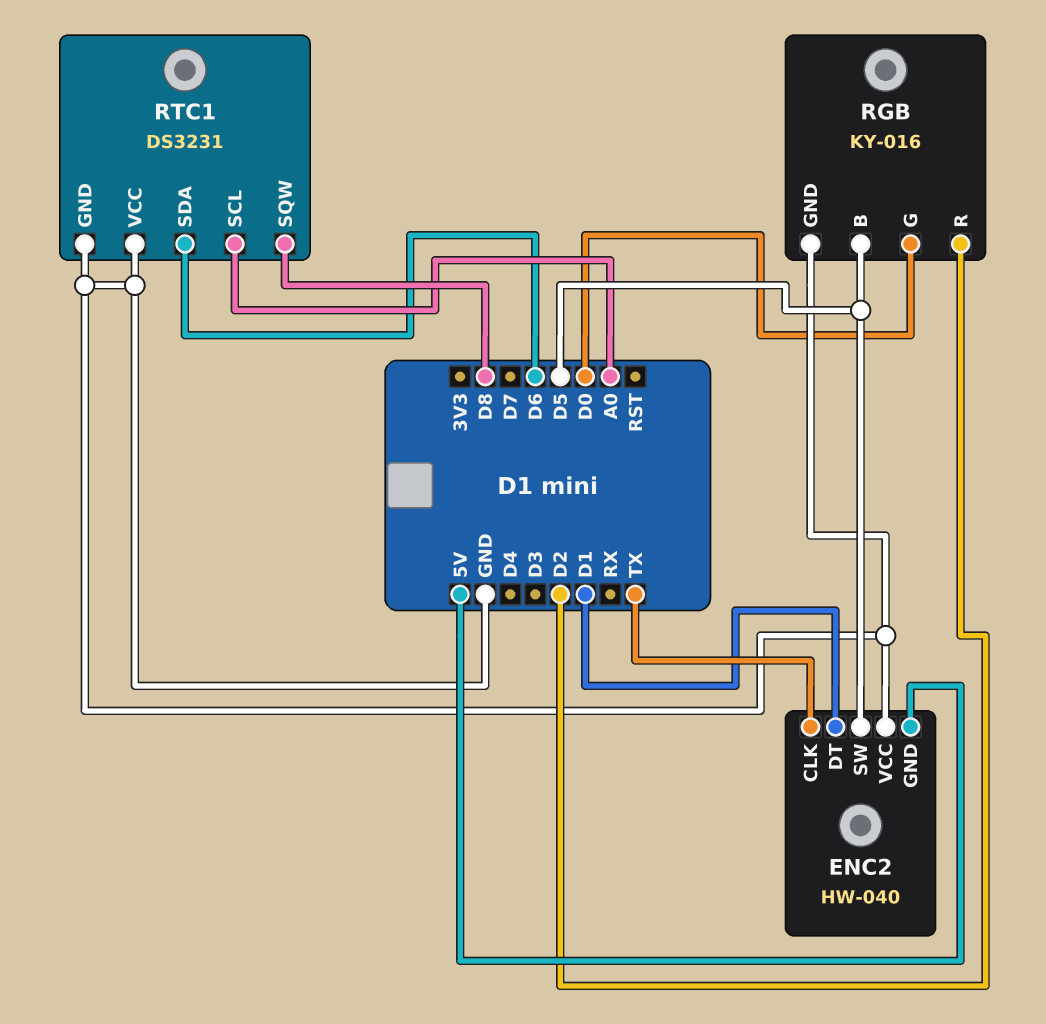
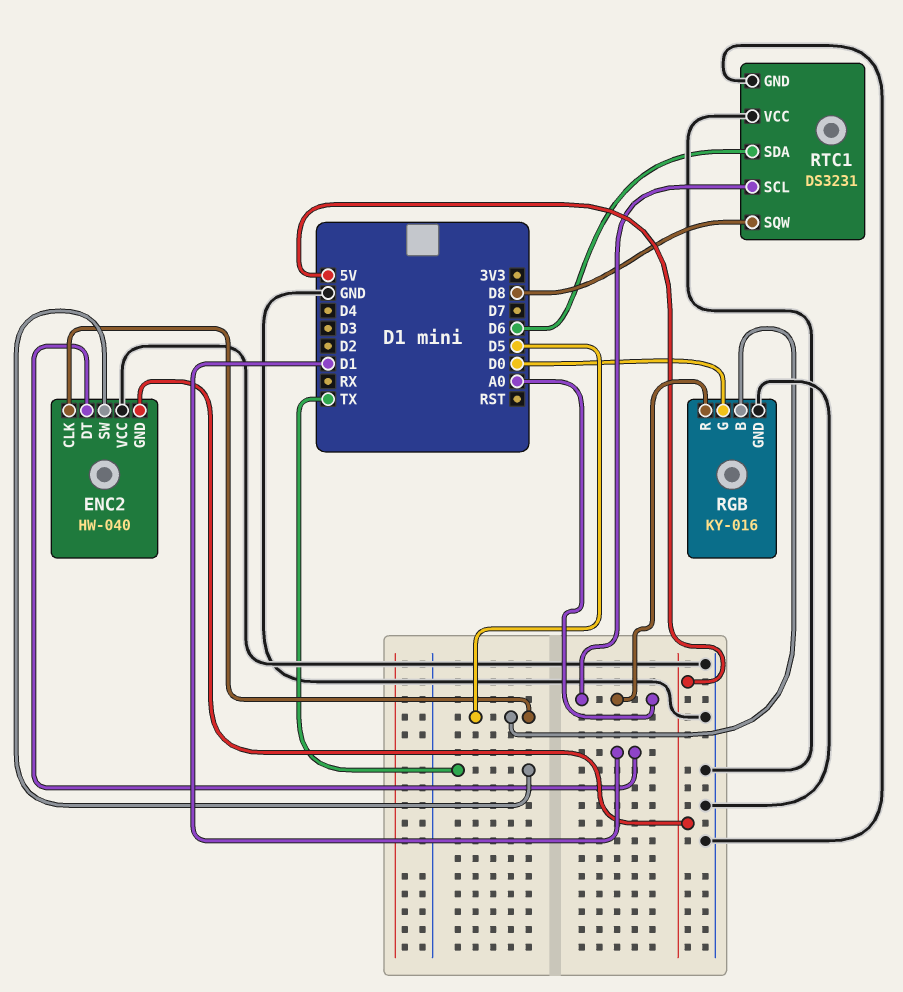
ENC2 pin CLK: TX -> D5
ENC2 pin SW: D5 -> TX
RGB pin R: D2 -> A0

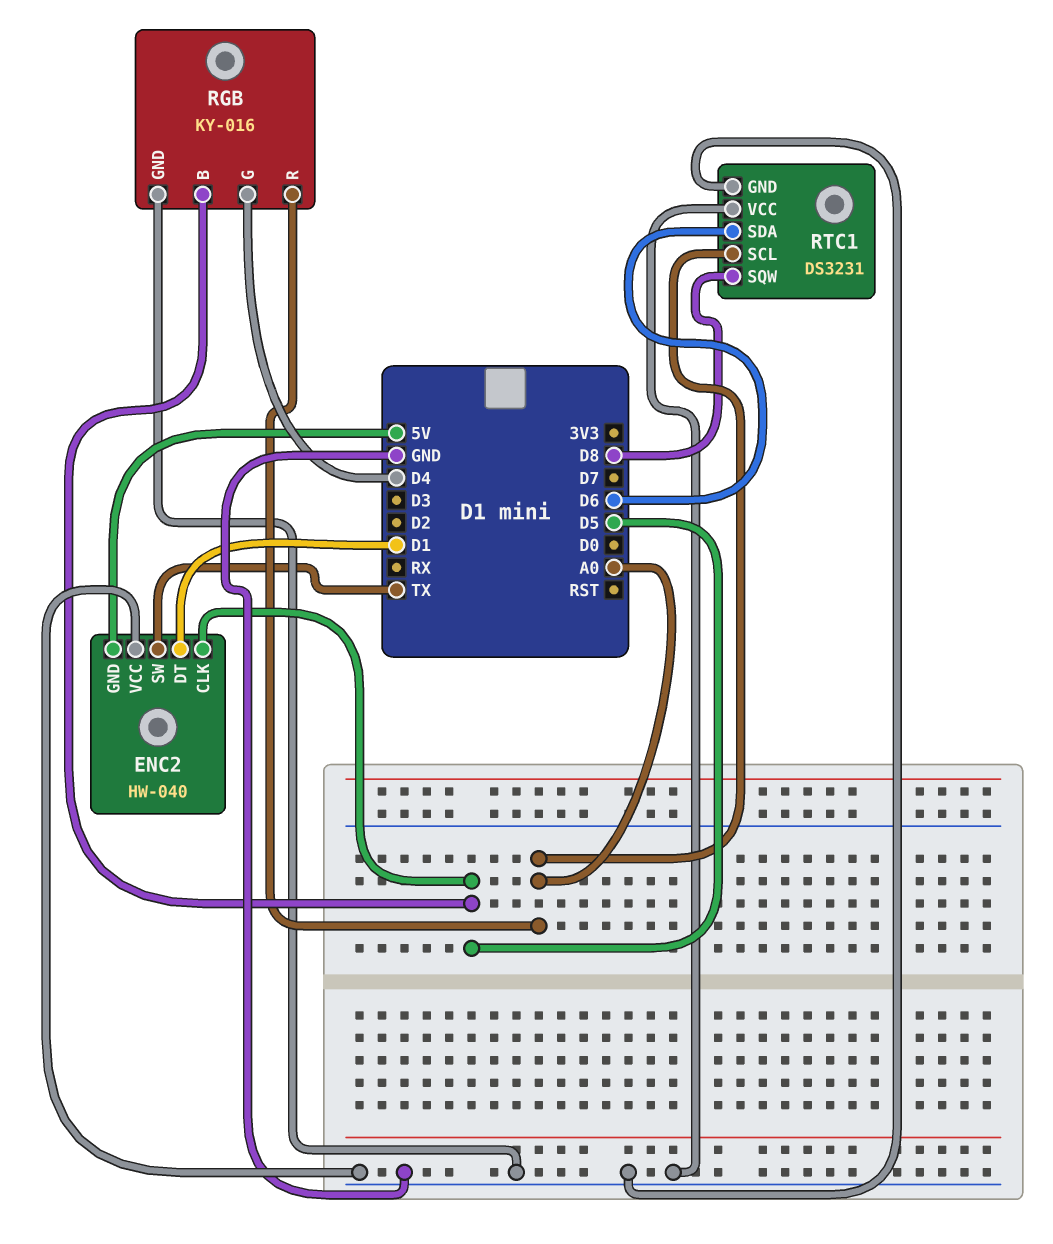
RGB pin G: D0 -> D4

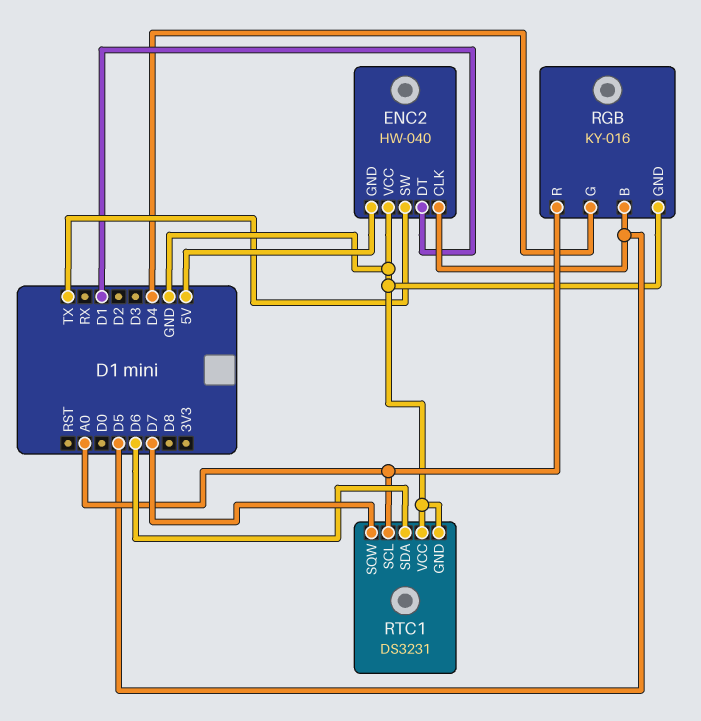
RTC1 pin SQW: D8 -> D7

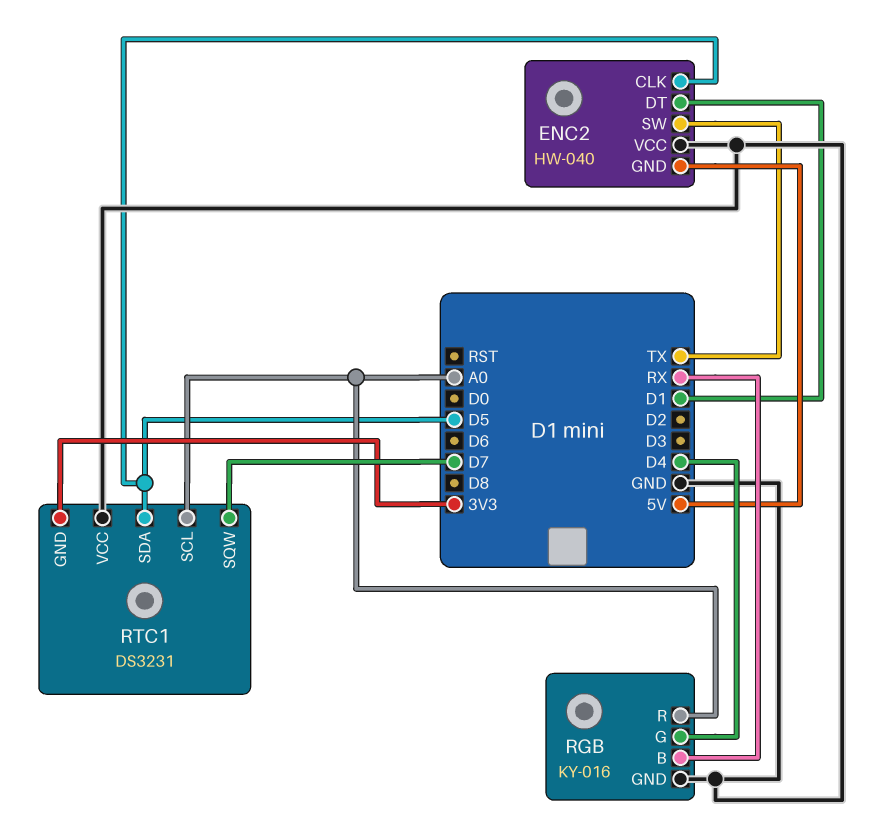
RGB pin B: D5 -> RX
RTC1 pin GND: GND -> 3V3
RTC1 pin SDA: D6 -> D5

